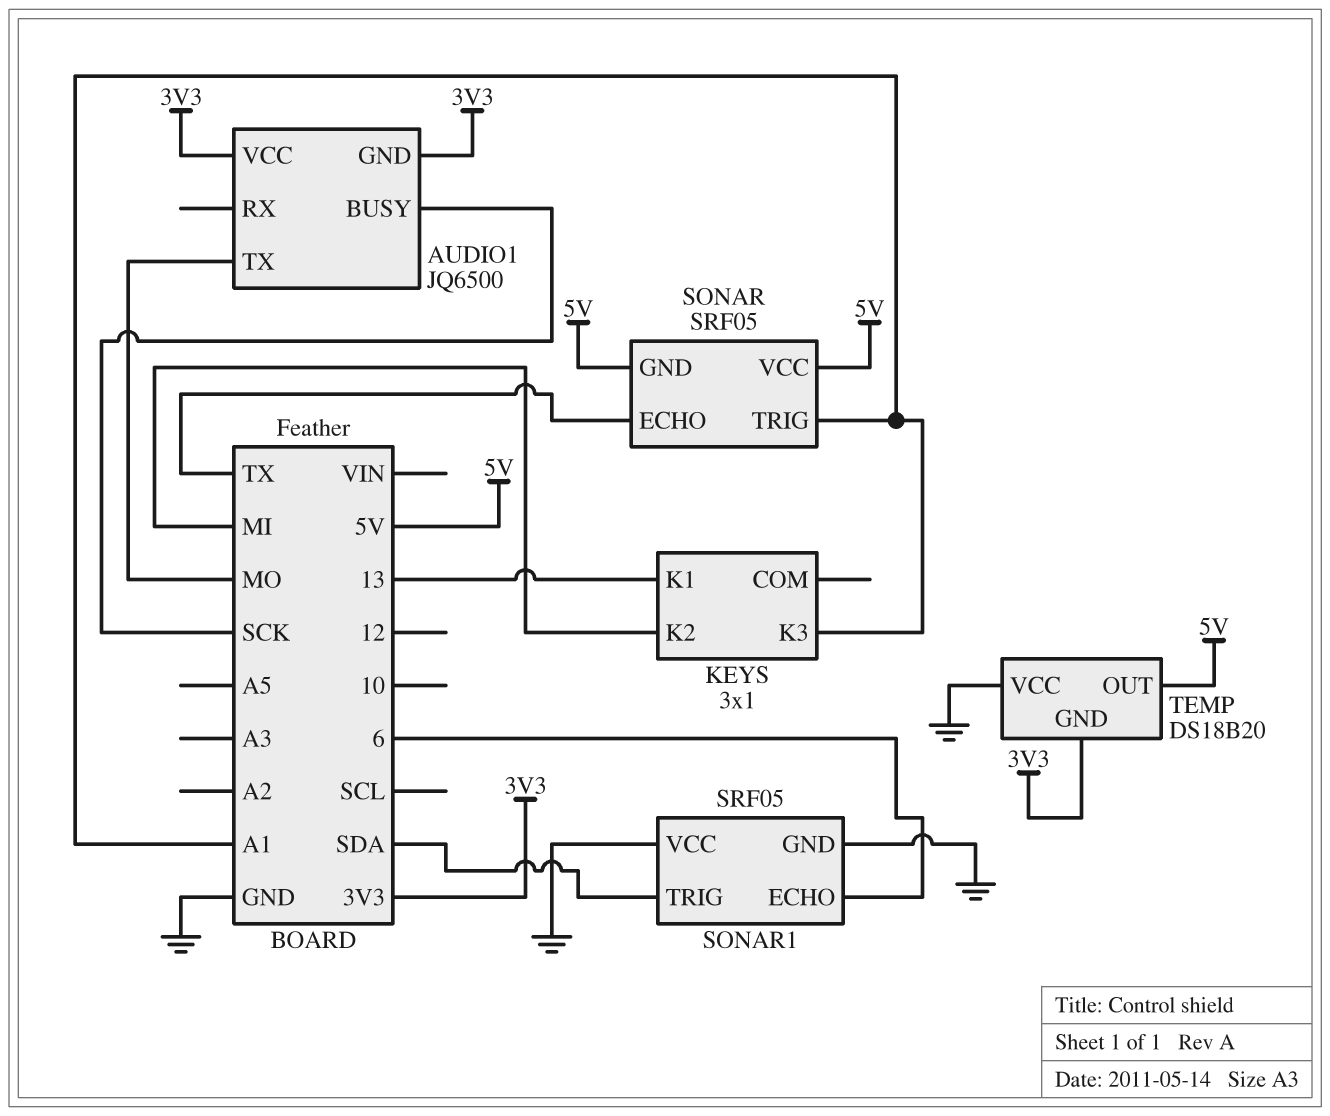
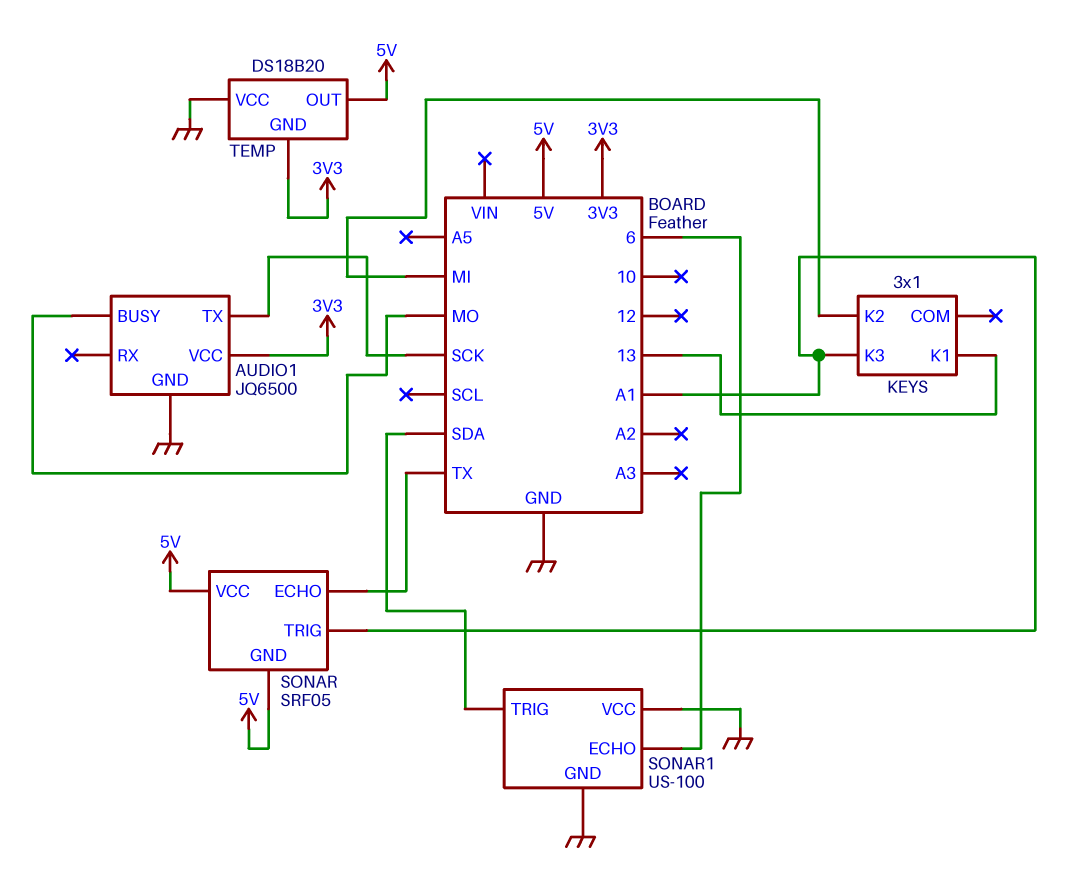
AUDIO1 pin BUSY: SCK -> MO
AUDIO1 pin GND: 3V3 -> GND
AUDIO1 pin TX: MO -> SCK
SONAR1: SRF05 -> US-100

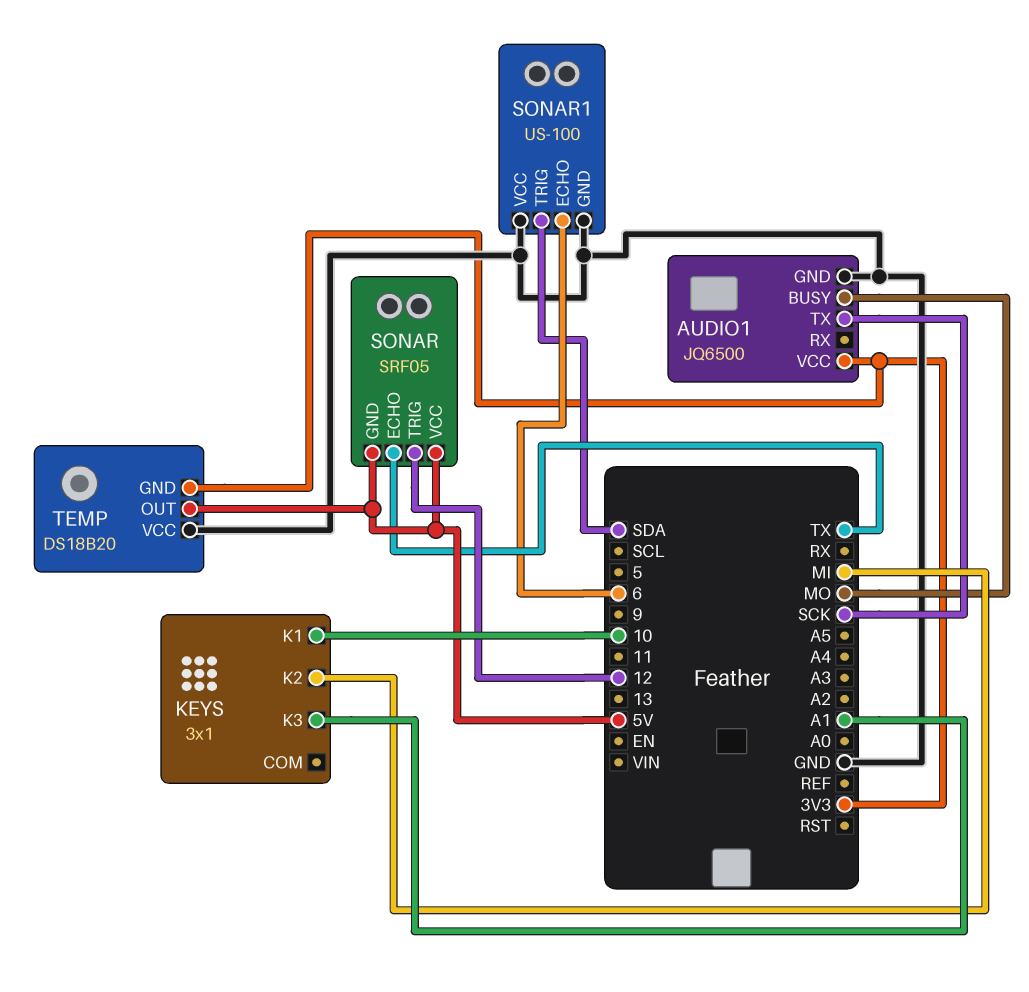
KEYS pin K1: 13 -> 10
SONAR pin TRIG: A1 -> 12

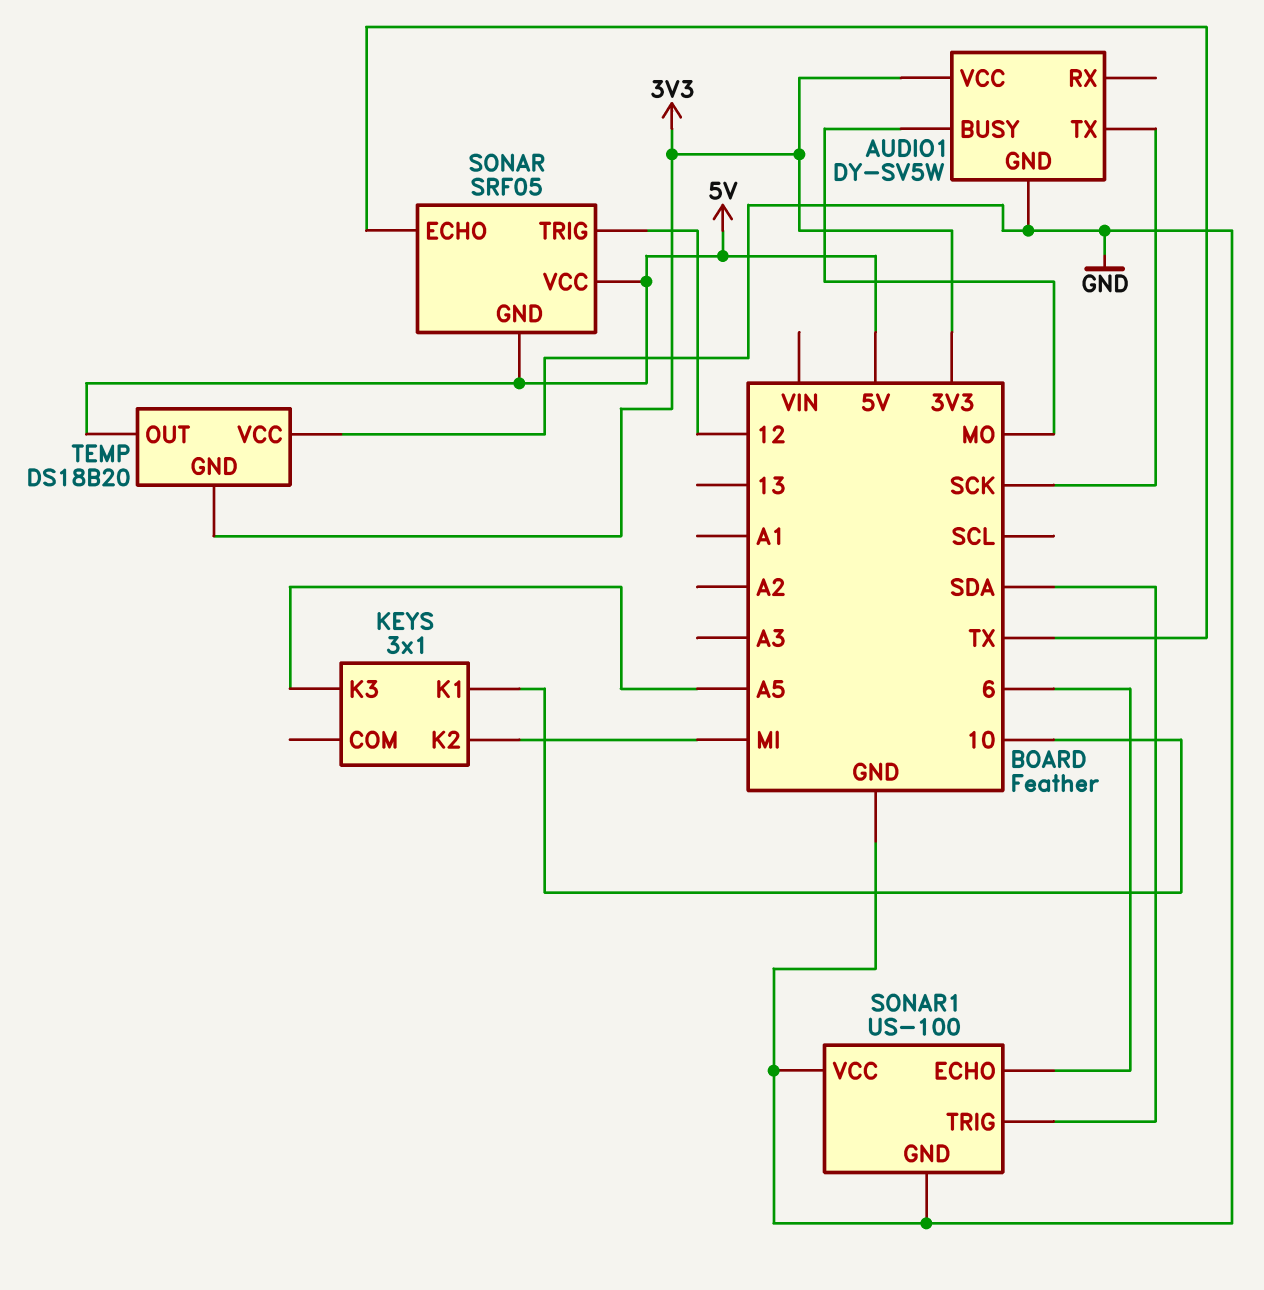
AUDIO1: JQ6500 -> DY-SV5W
KEYS pin K3: A1 -> A5

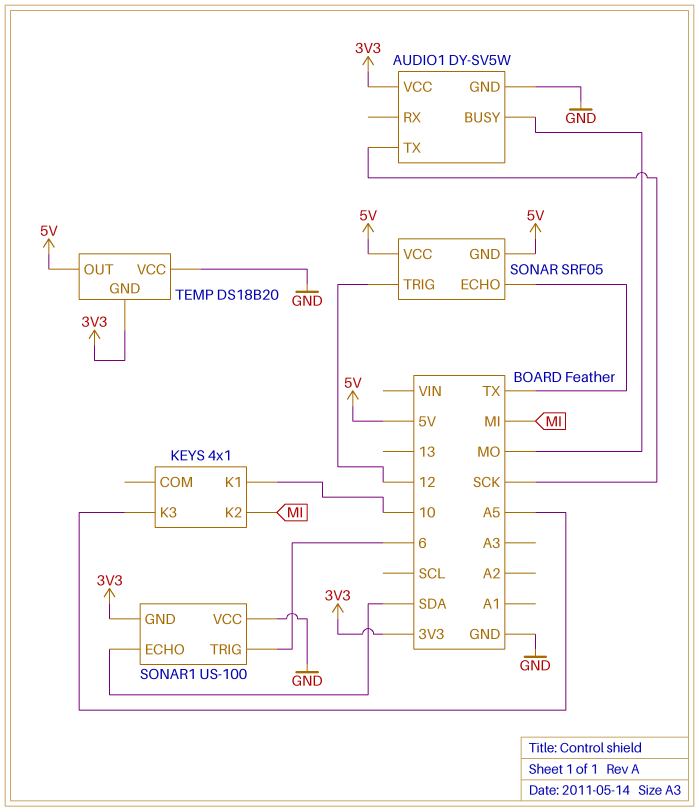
KEYS: 3x1 -> 4x1
SONAR1 pin ECHO: 6 -> SDA
SONAR1 pin GND: GND -> 3V3
SONAR1 pin TRIG: SDA -> 6

